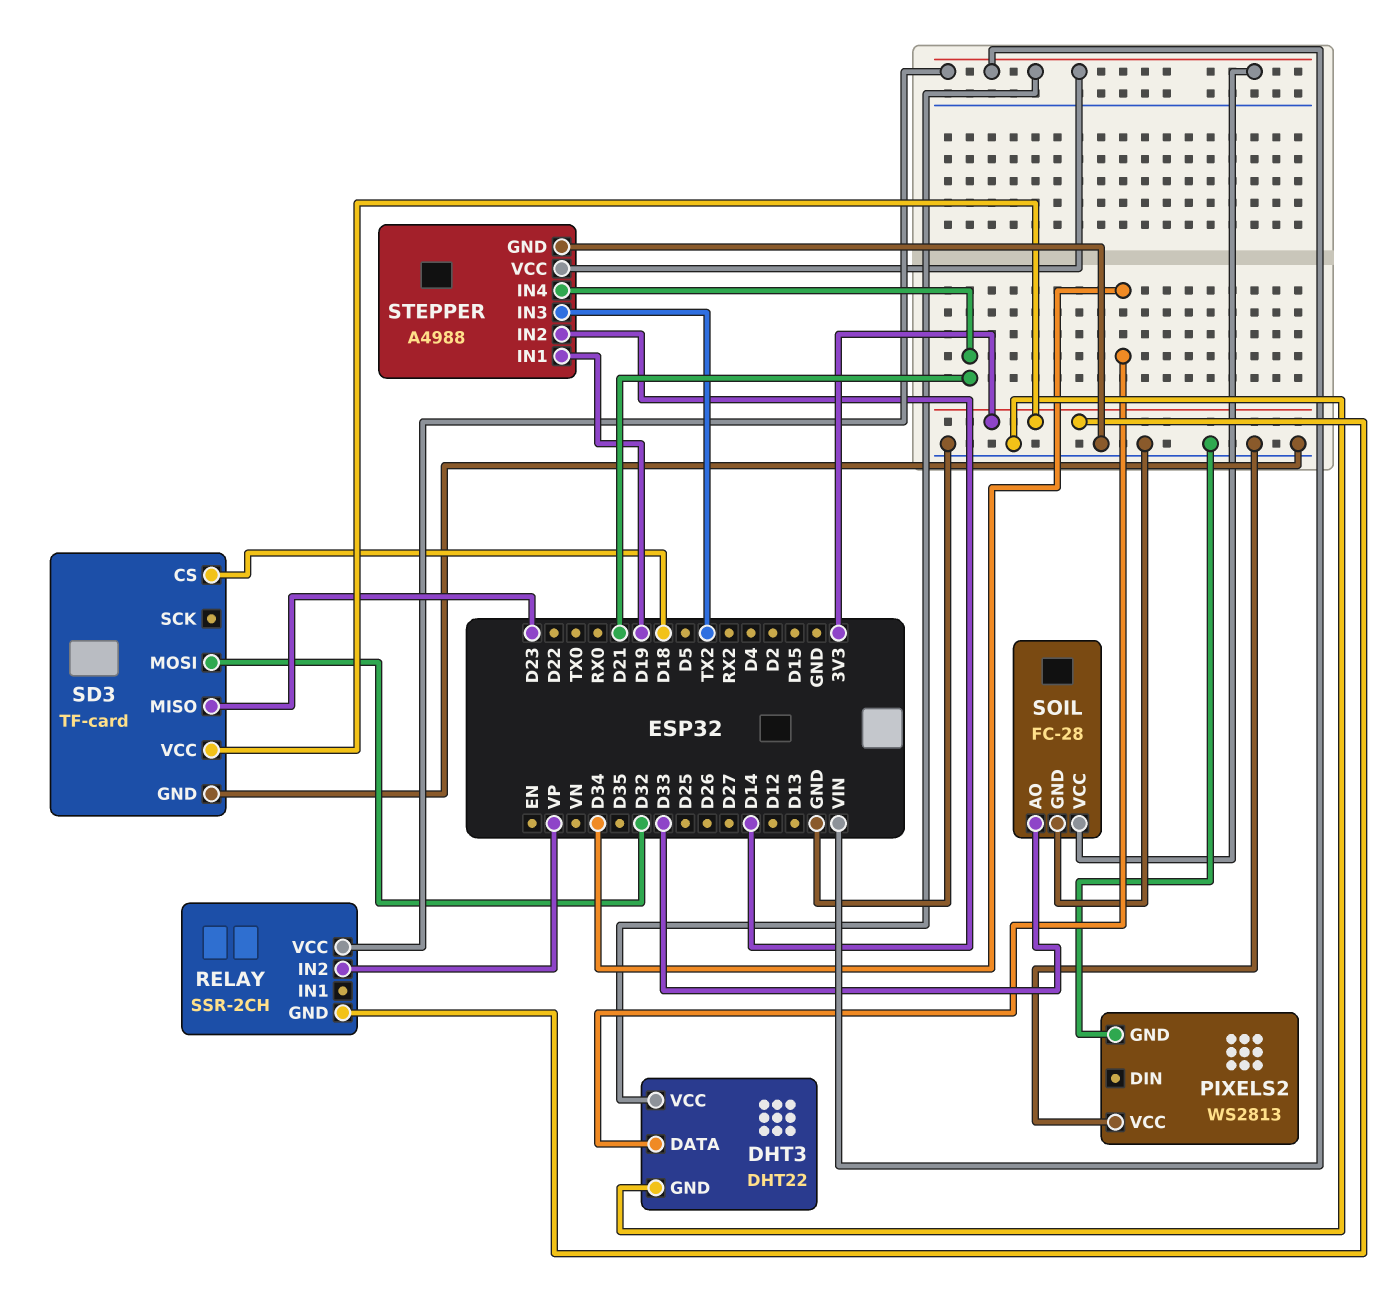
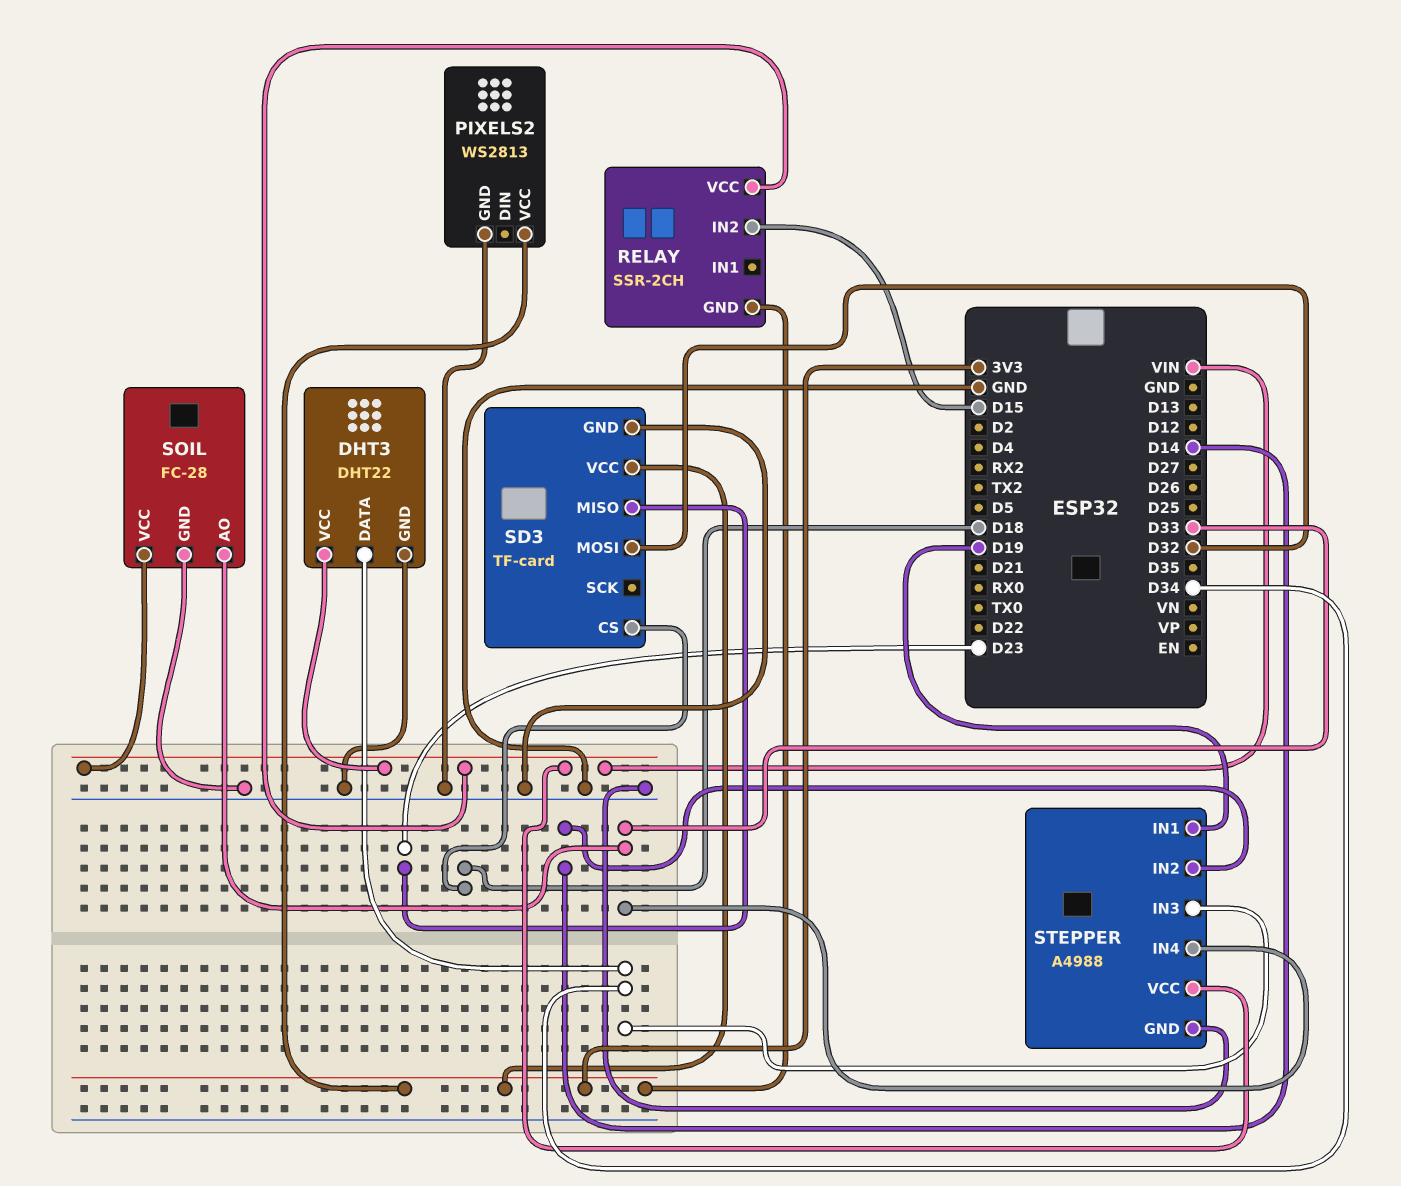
PIXELS2 pin VCC: GND -> 3V3
RELAY pin IN2: VP -> D15
STEPPER pin IN3: TX2 -> D34
STEPPER pin IN4: D21 -> D33

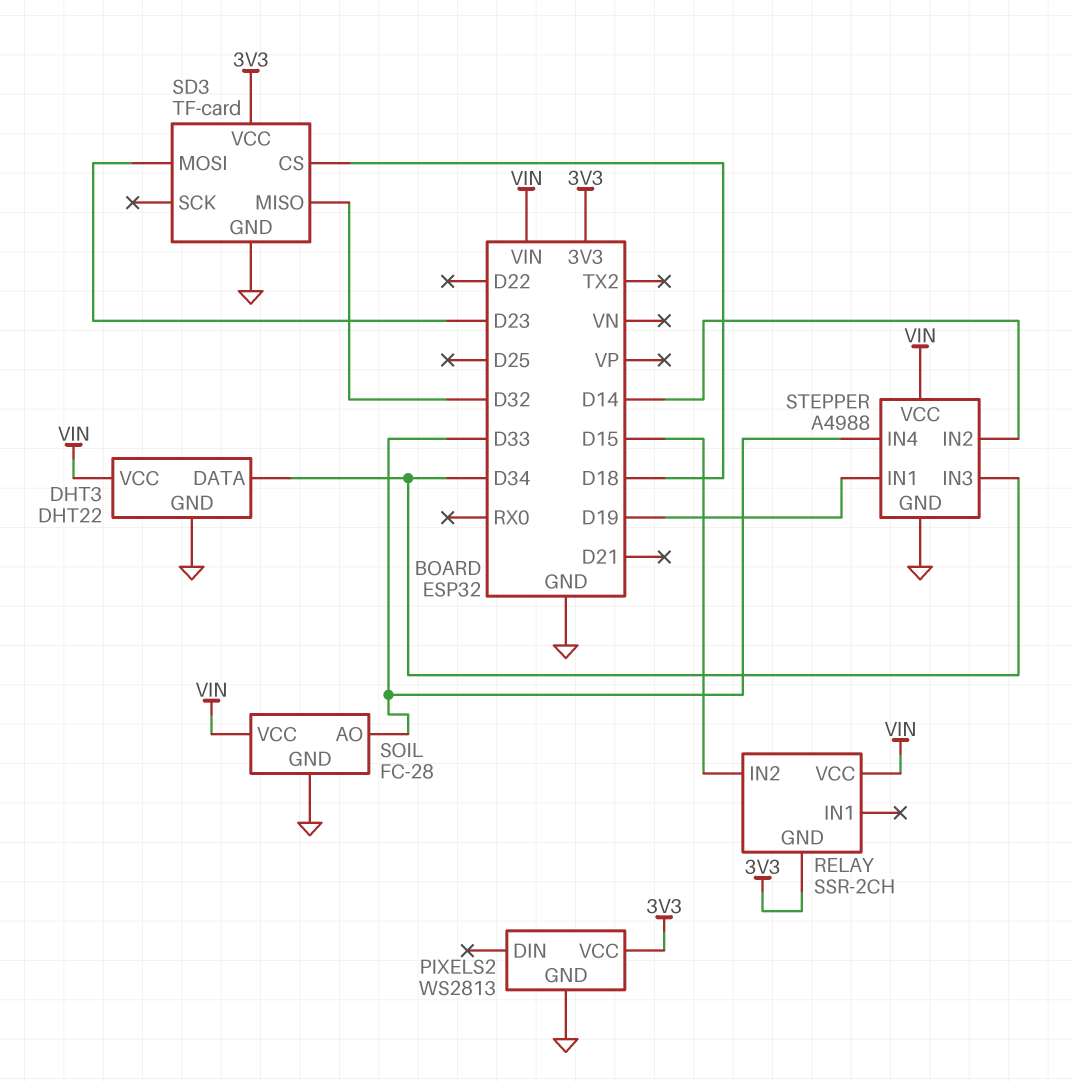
SD3 pin MISO: D23 -> D32
SD3 pin MOSI: D32 -> D23

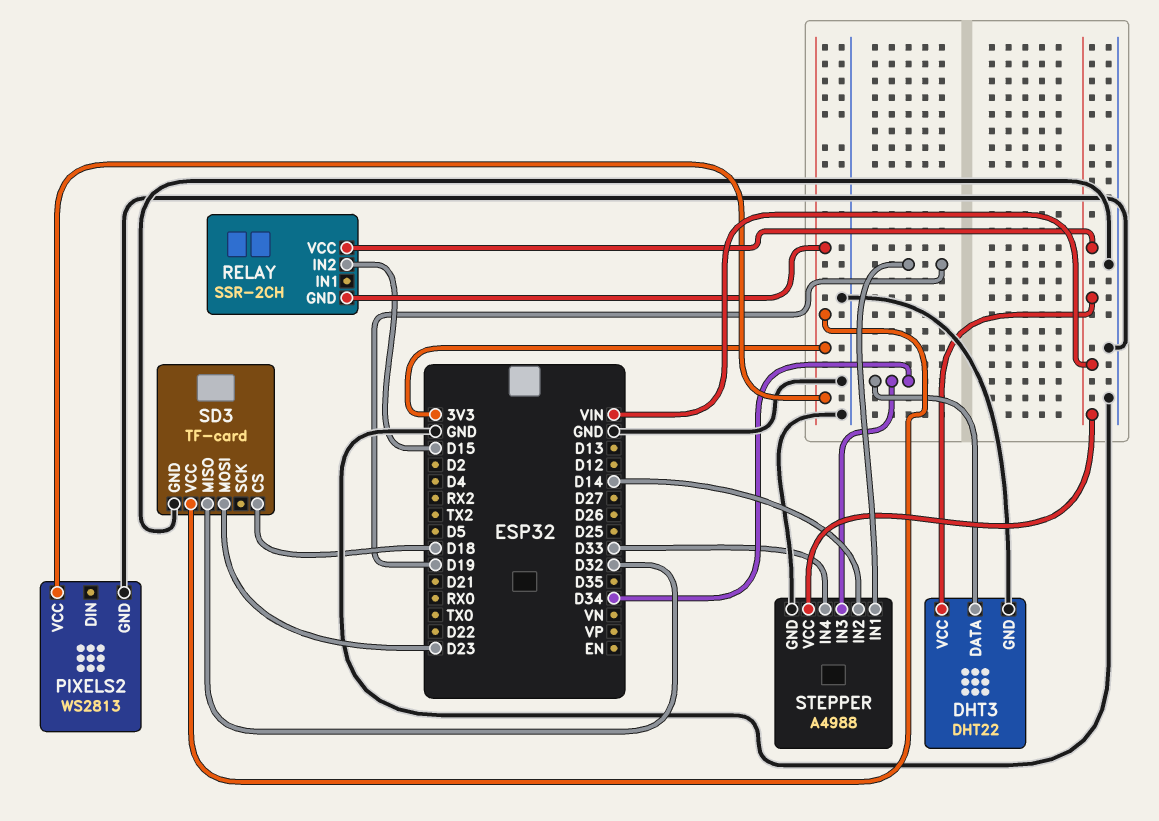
SOIL: FC-28 -> none
SOIL pin AO: D33 -> none
SOIL pin GND: GND -> none
SOIL pin VCC: VIN -> none

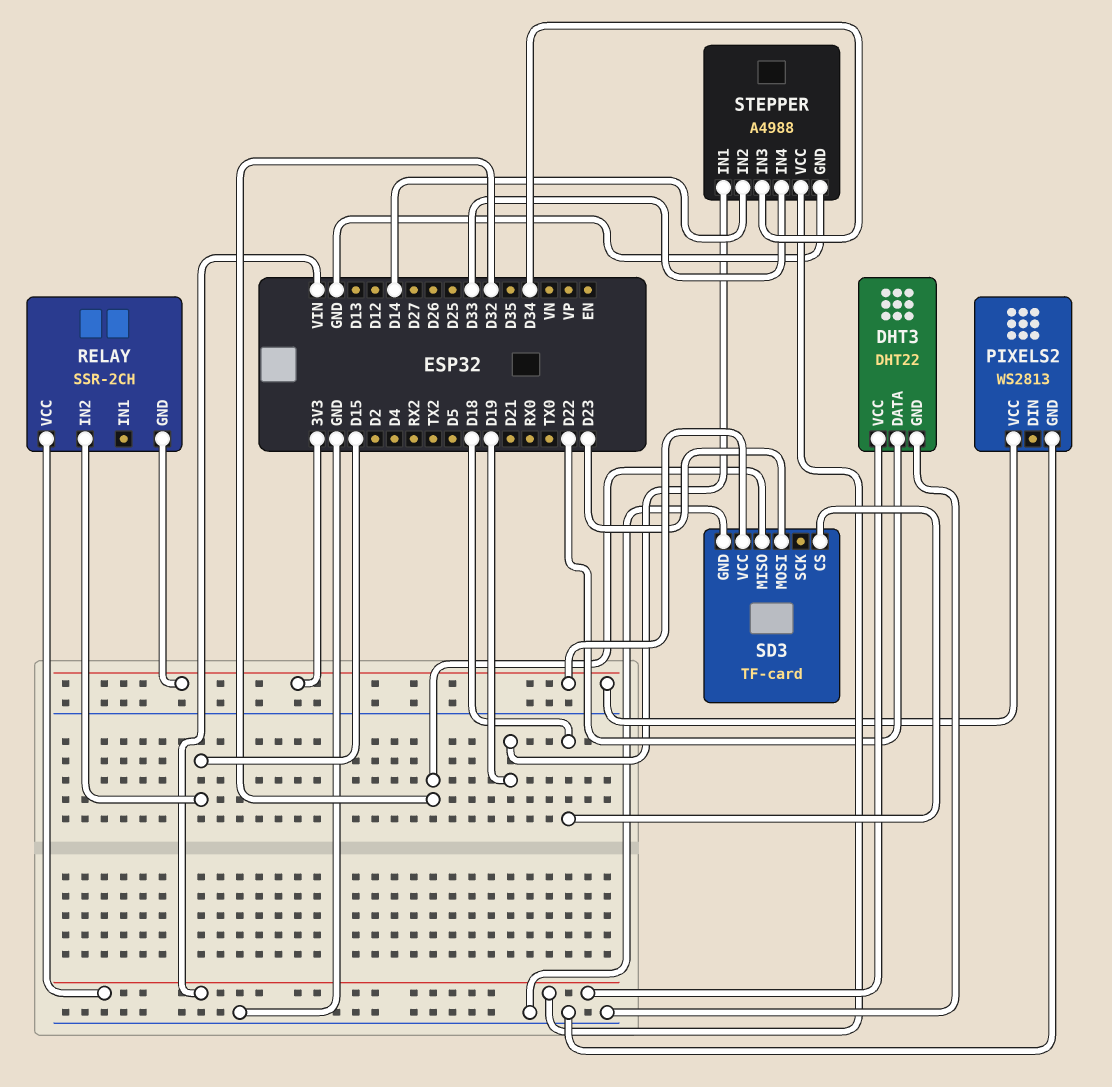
DHT3 pin DATA: D34 -> D22

